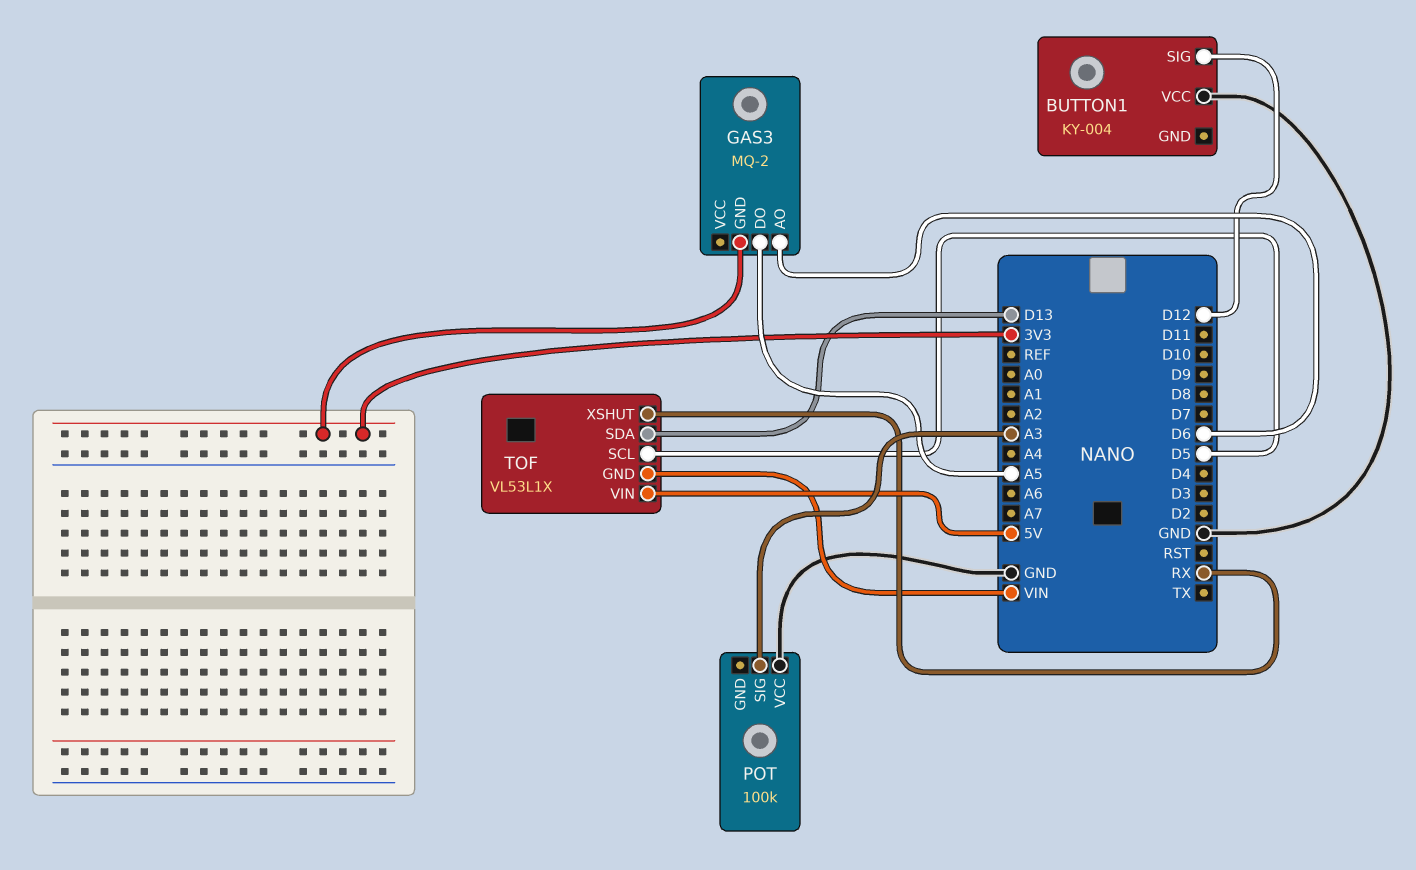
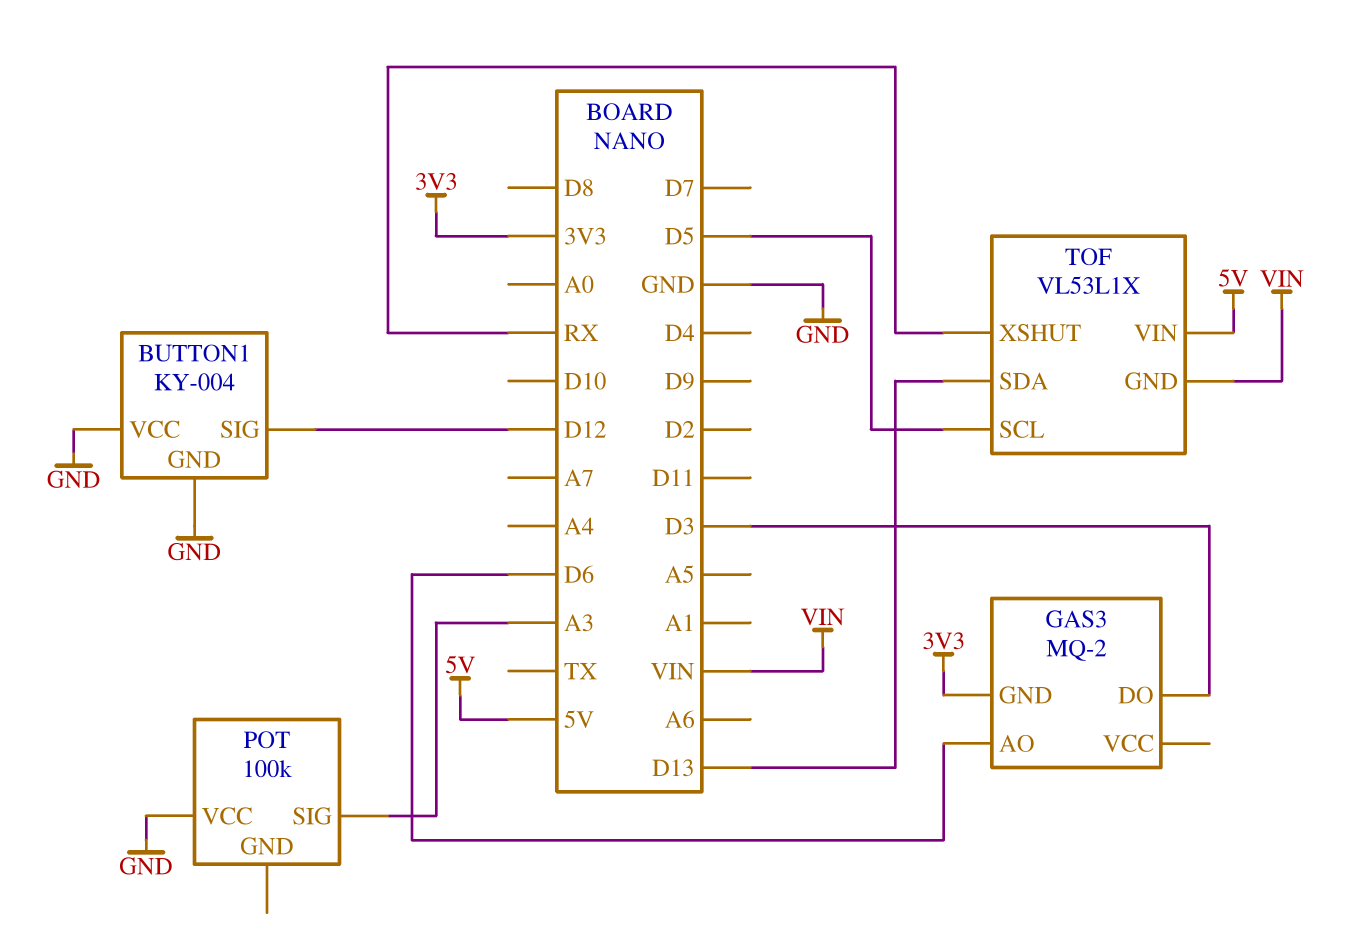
BUTTON1 pin GND: none -> GND
GAS3 pin DO: A5 -> D3

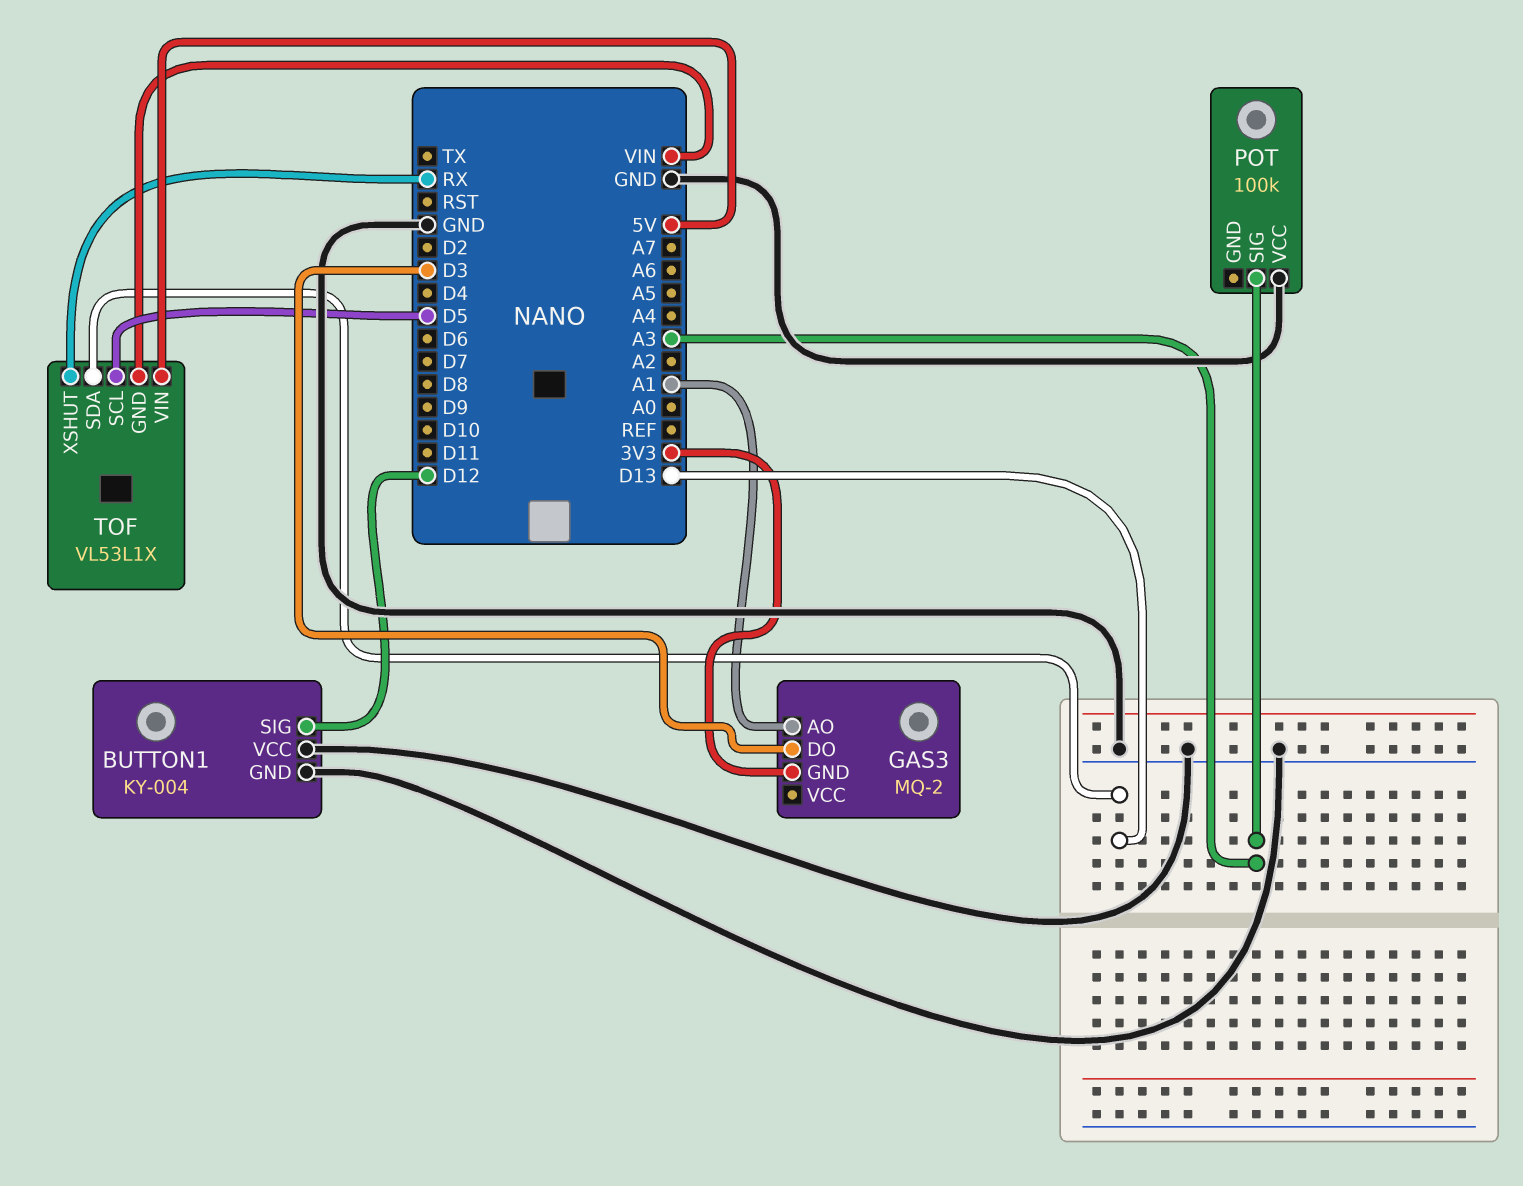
GAS3 pin AO: D6 -> A1

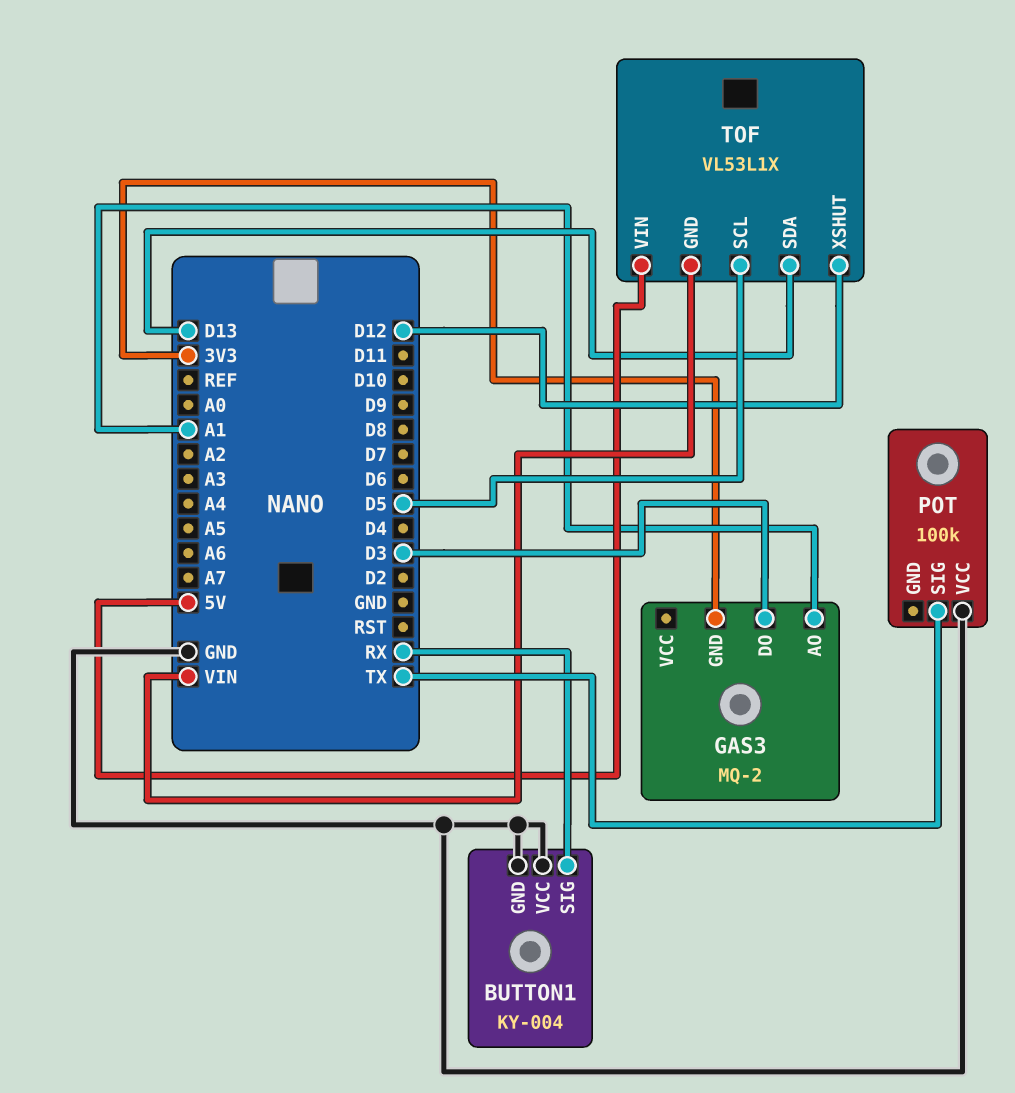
BUTTON1 pin SIG: D12 -> RX
POT pin SIG: A3 -> TX
TOF pin XSHUT: RX -> D12

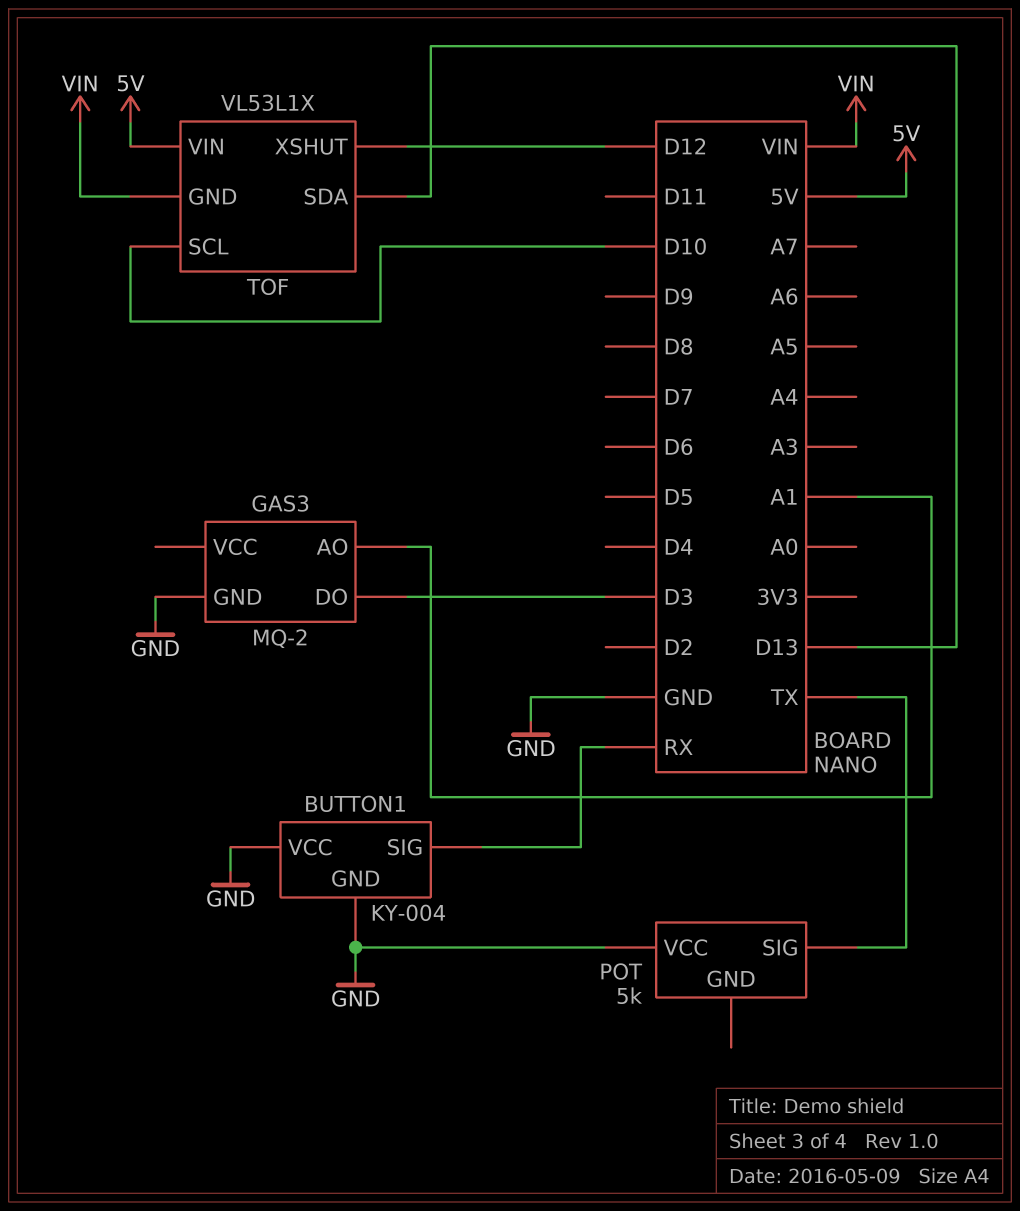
GAS3 pin GND: 3V3 -> GND
POT: 100k -> 5k
TOF pin SCL: D5 -> D10

